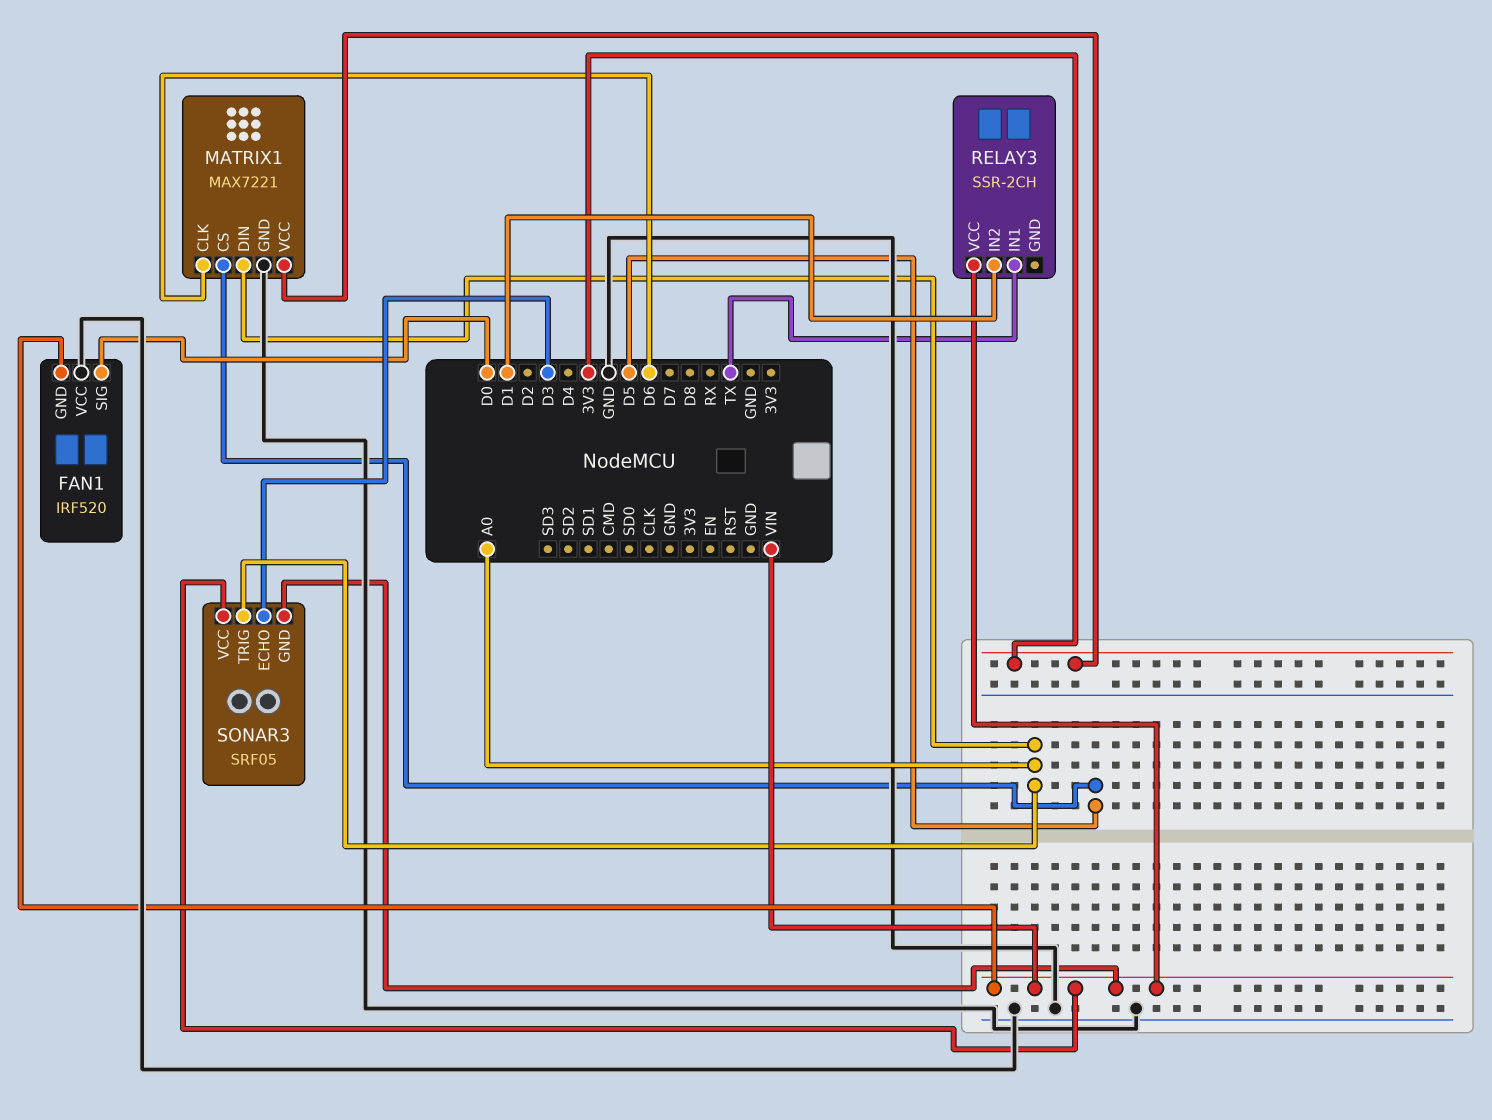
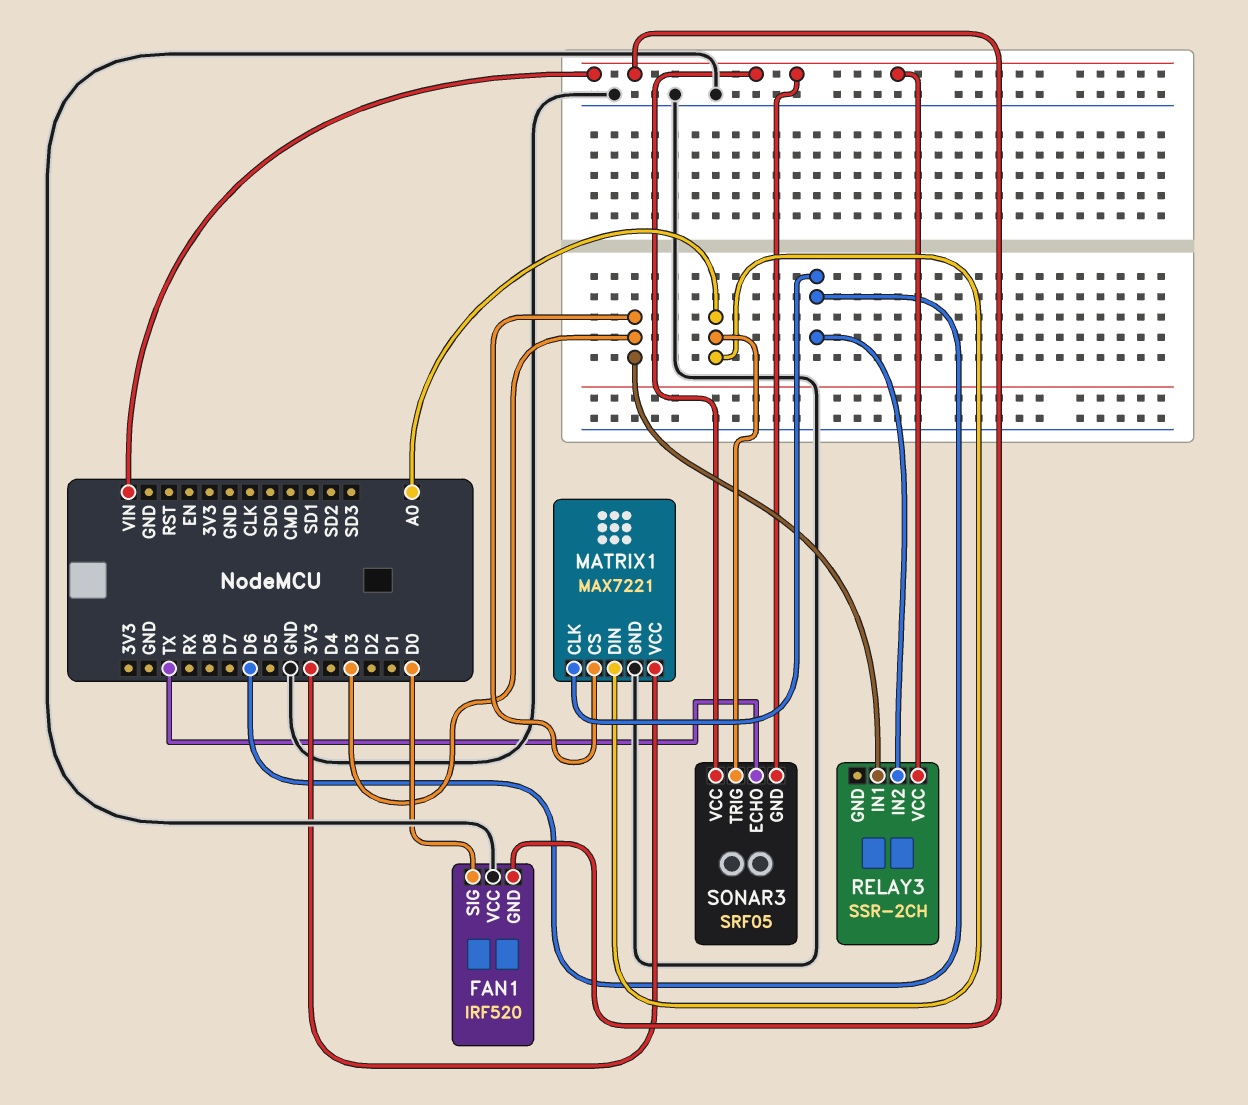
MATRIX1 pin CS: D5 -> D3
RELAY3 pin IN1: TX -> D3
RELAY3 pin IN2: D1 -> D6
SONAR3 pin ECHO: D3 -> TX

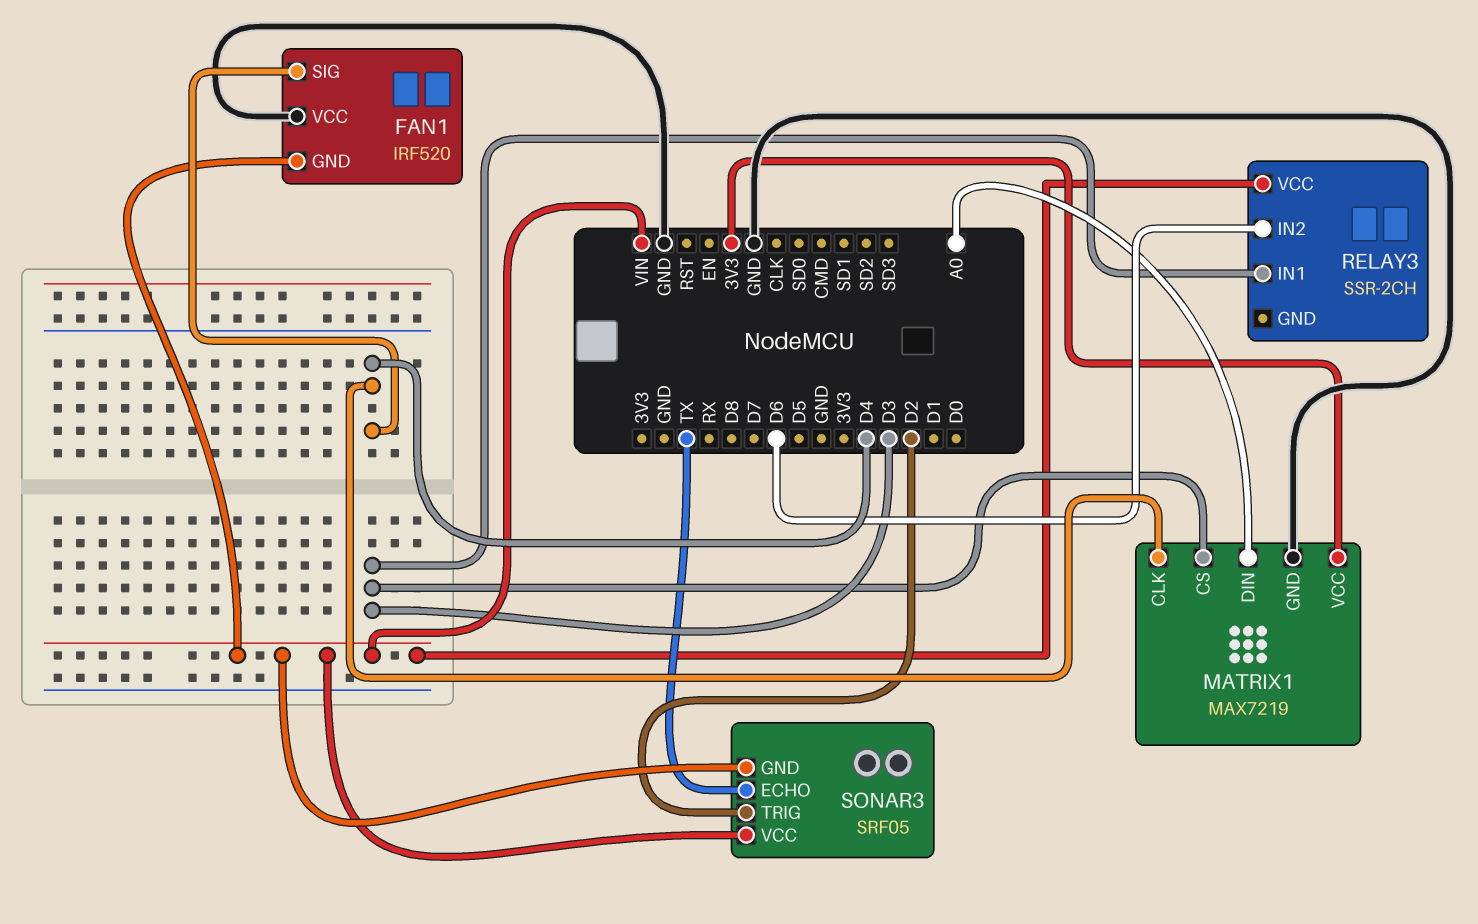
FAN1 pin SIG: D0 -> D4
MATRIX1: MAX7221 -> MAX7219
MATRIX1 pin CLK: D6 -> D4
SONAR3 pin TRIG: A0 -> D2

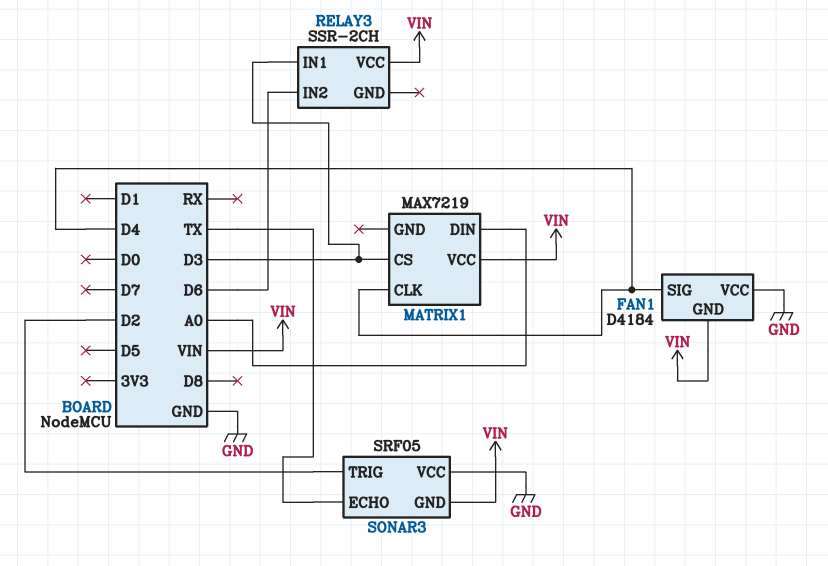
FAN1: IRF520 -> D4184
MATRIX1 pin GND: GND -> none
MATRIX1 pin VCC: 3V3 -> VIN
SONAR3 pin VCC: VIN -> GND

